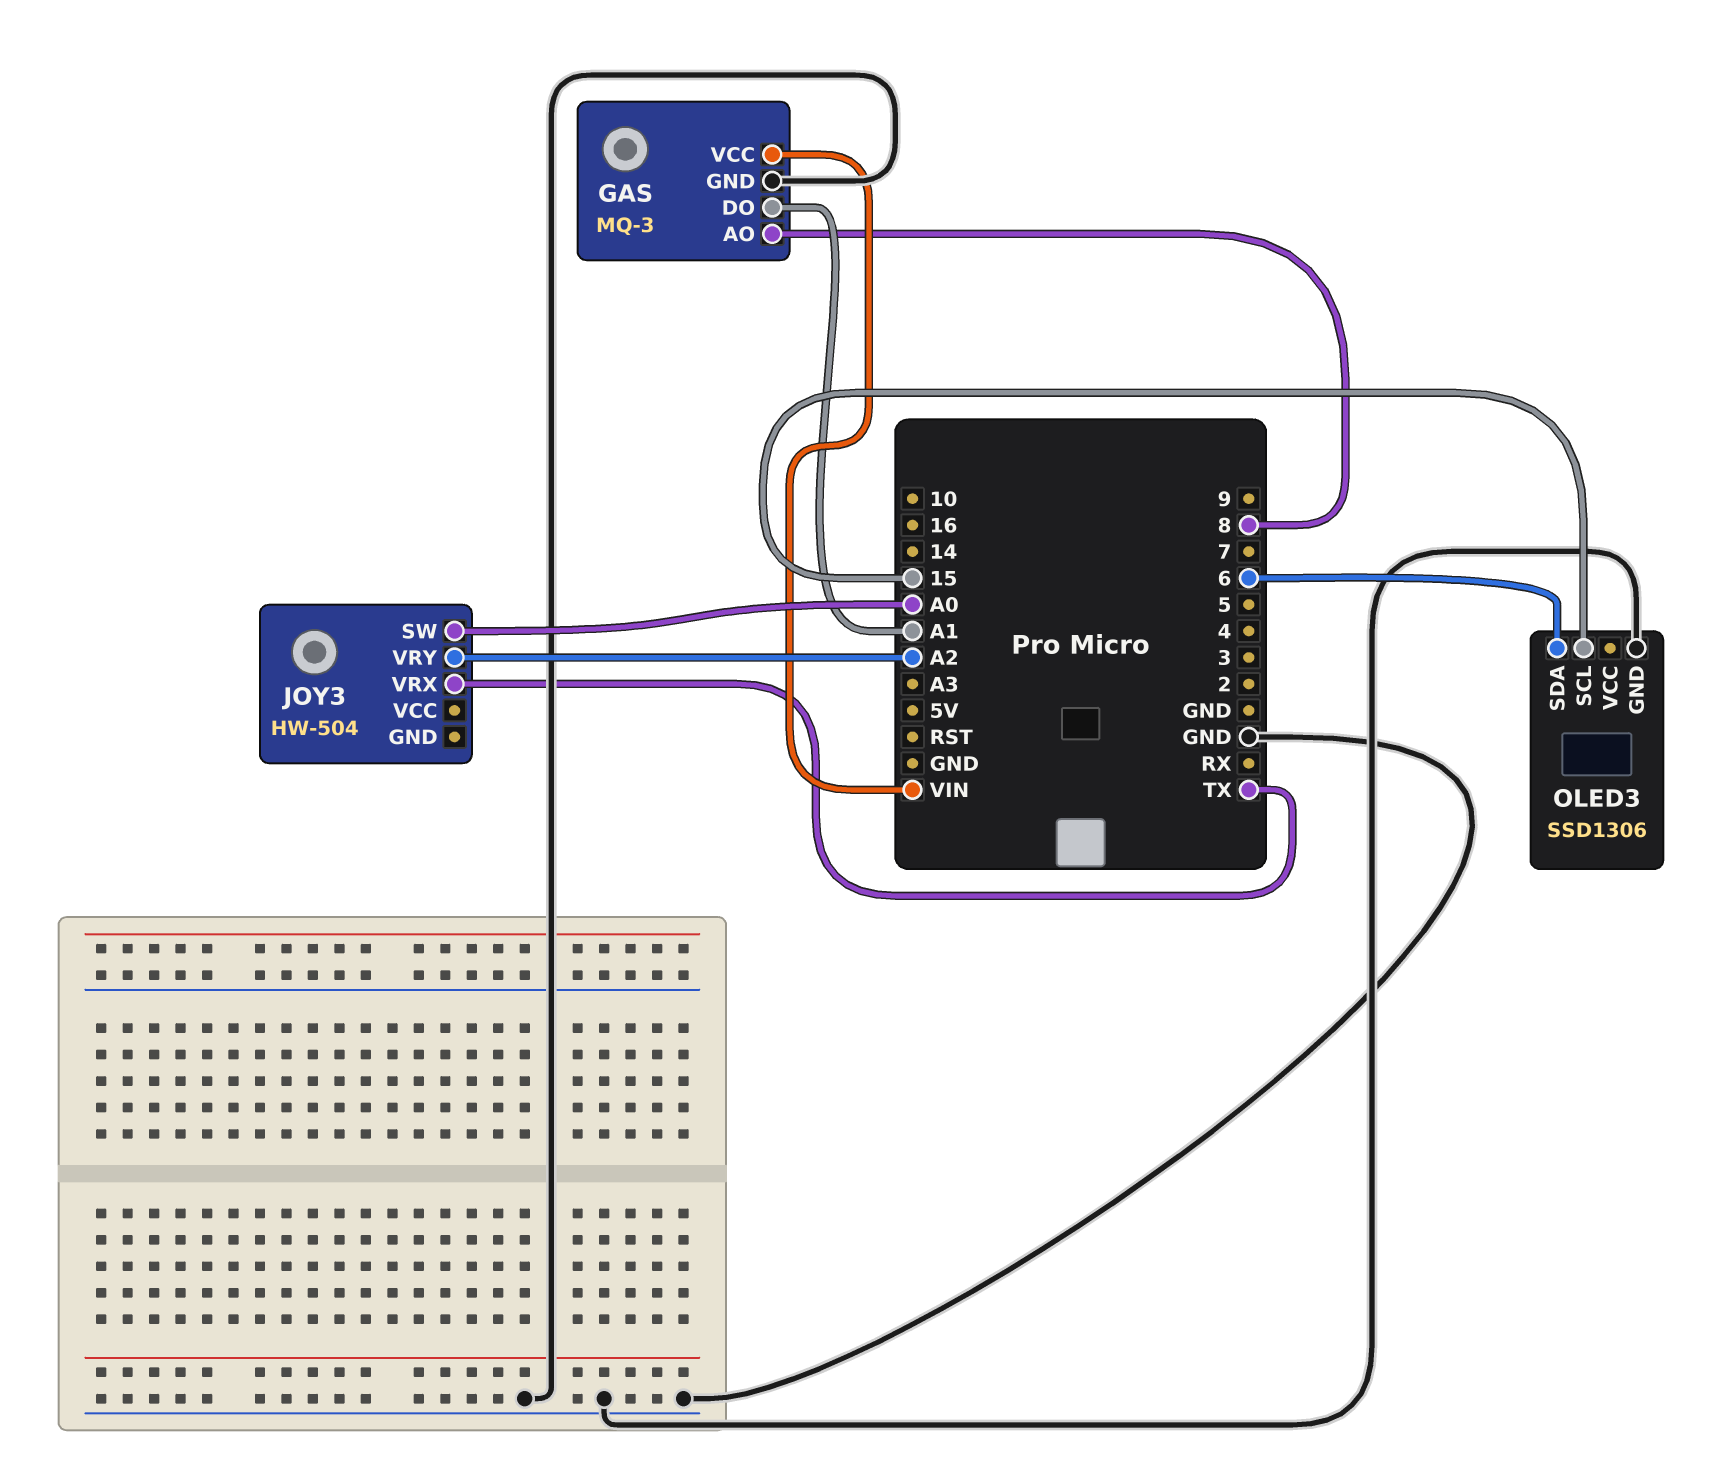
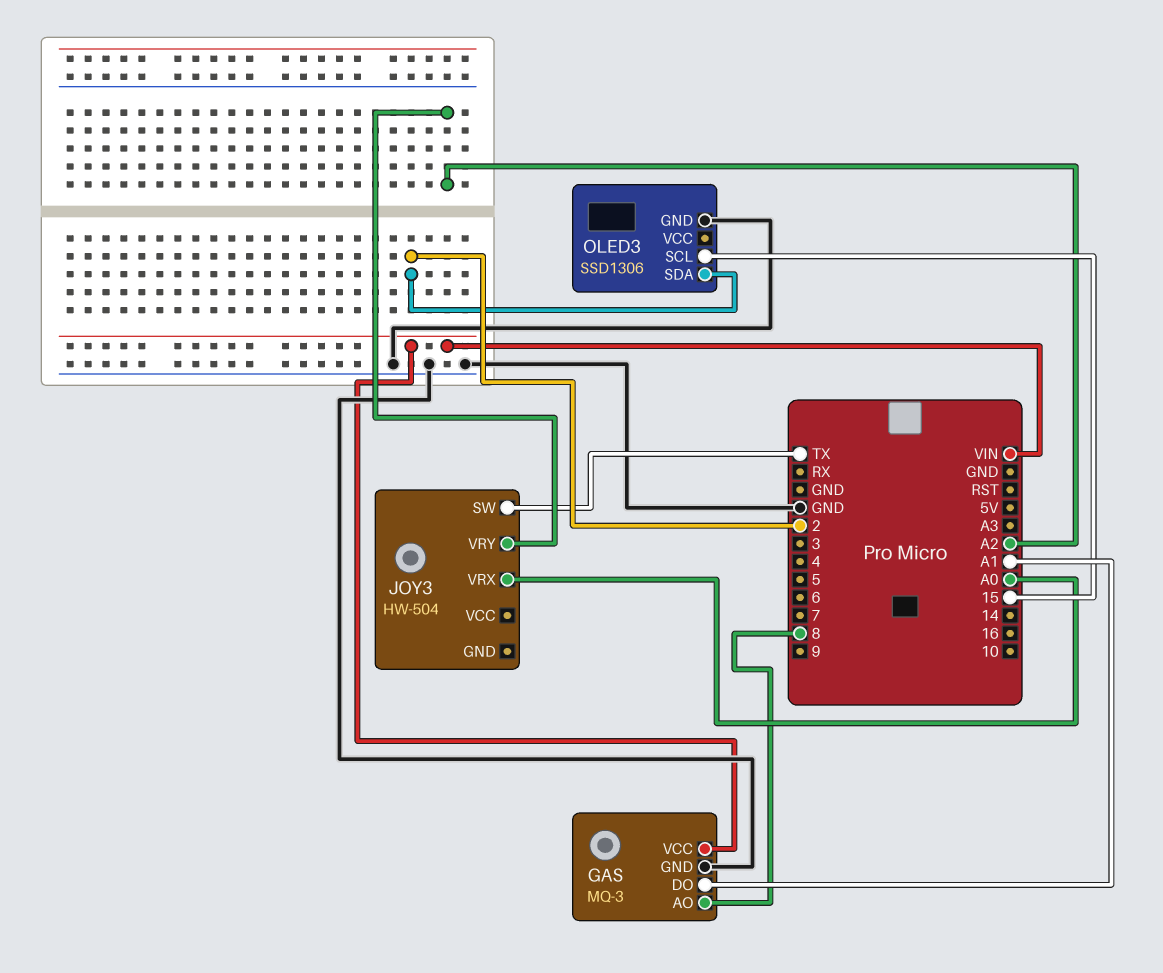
JOY3 pin SW: A0 -> TX
JOY3 pin VRX: TX -> A0
OLED3 pin SDA: 6 -> 2

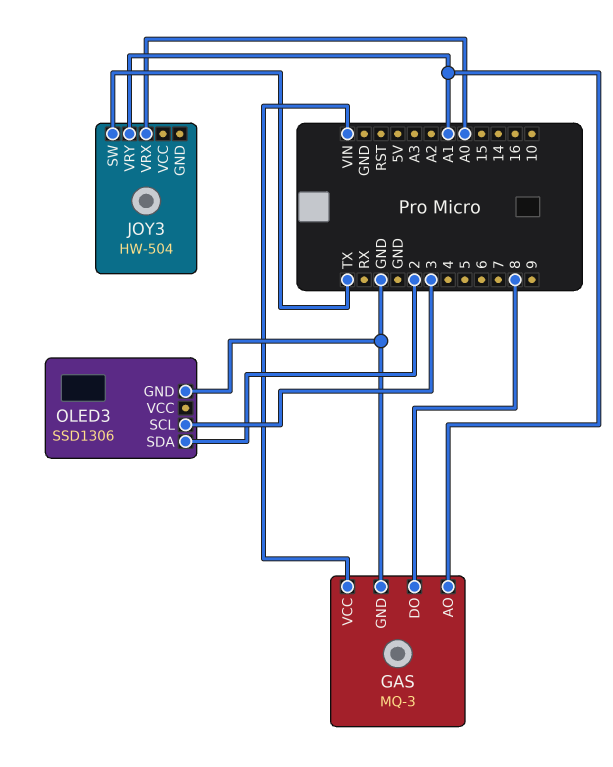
GAS pin AO: 8 -> A1
GAS pin DO: A1 -> 8
JOY3 pin VRY: A2 -> A1
OLED3 pin SCL: 15 -> 3

